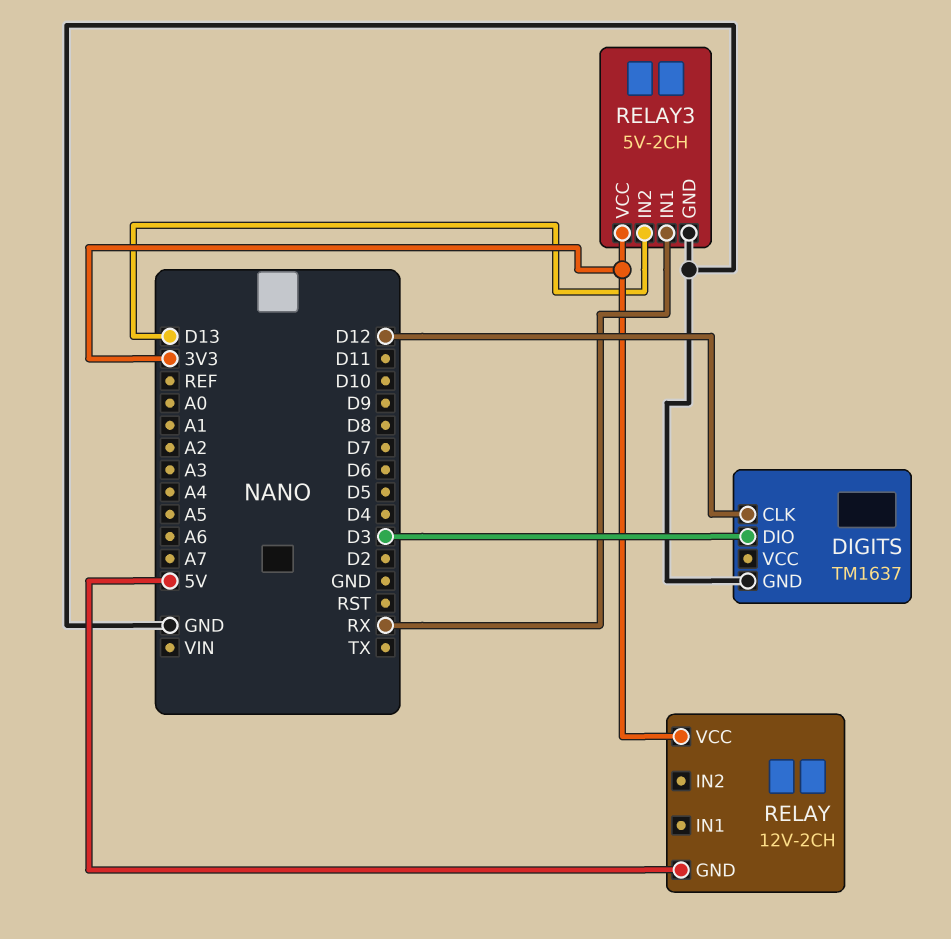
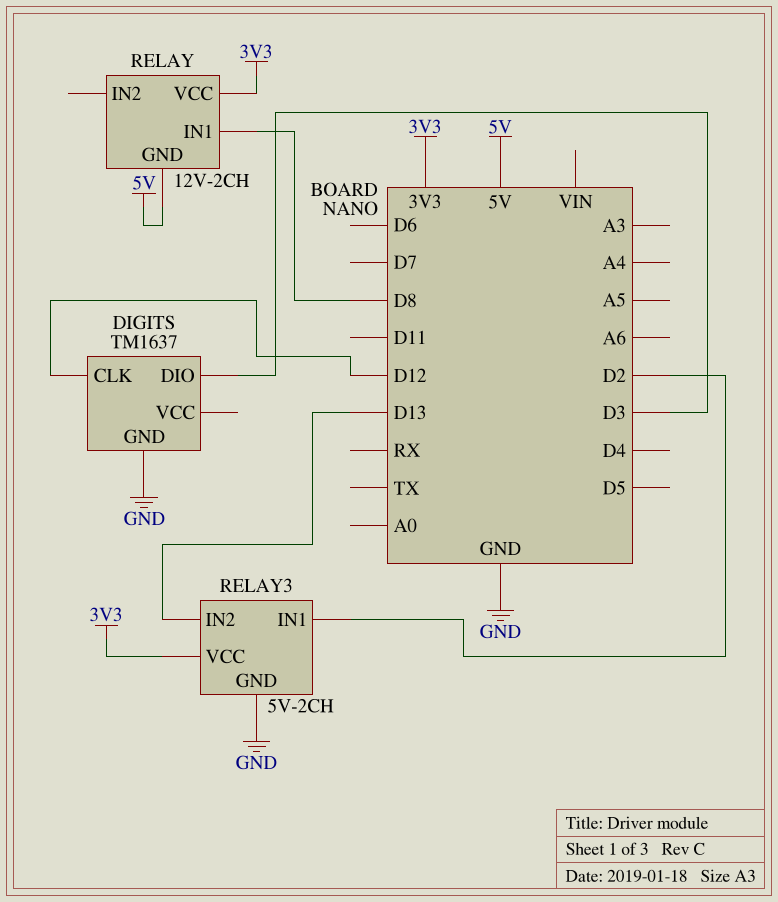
RELAY pin IN1: none -> D8
RELAY3 pin IN1: RX -> D2

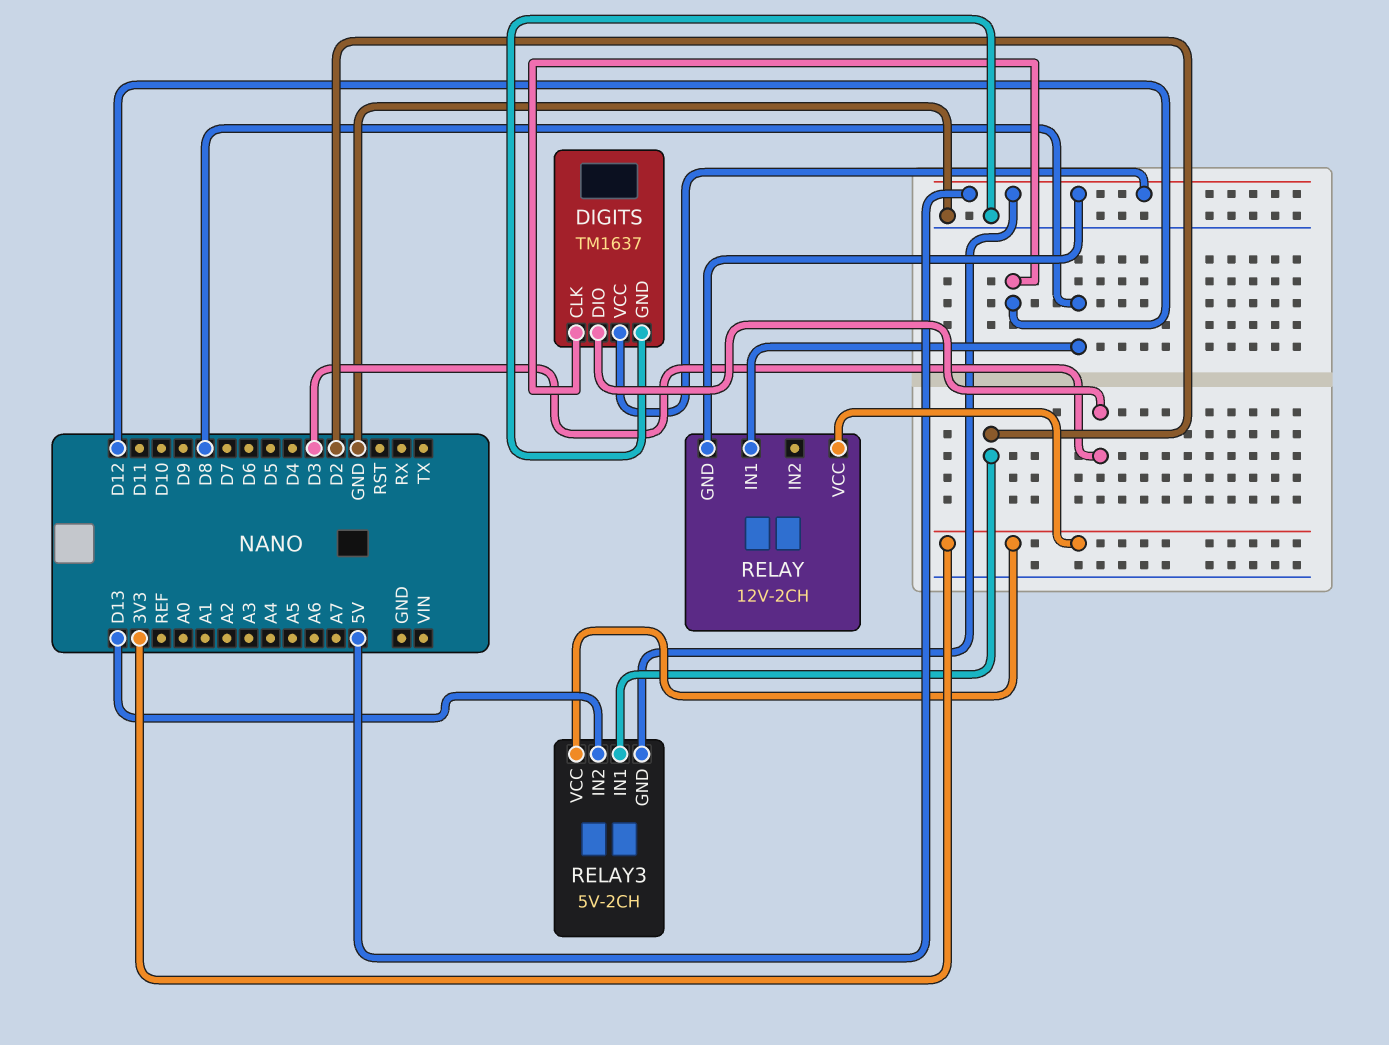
DIGITS pin VCC: none -> 5V
RELAY3 pin GND: GND -> 5V

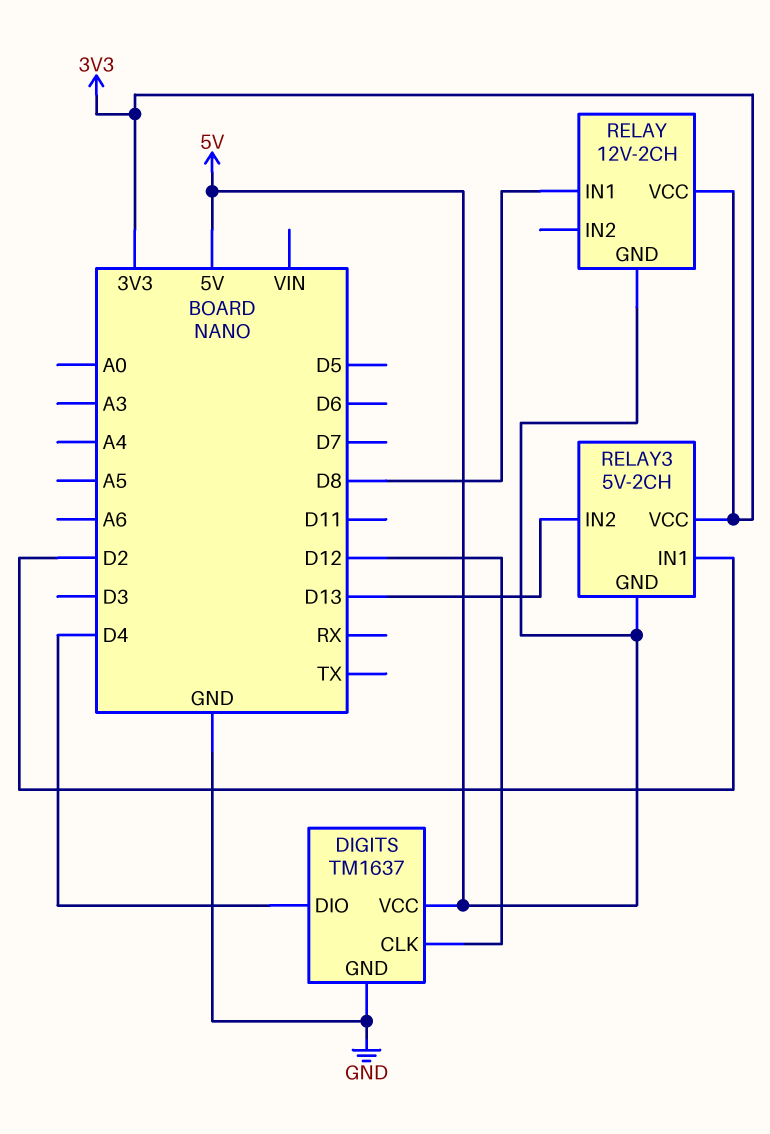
DIGITS pin DIO: D3 -> D4

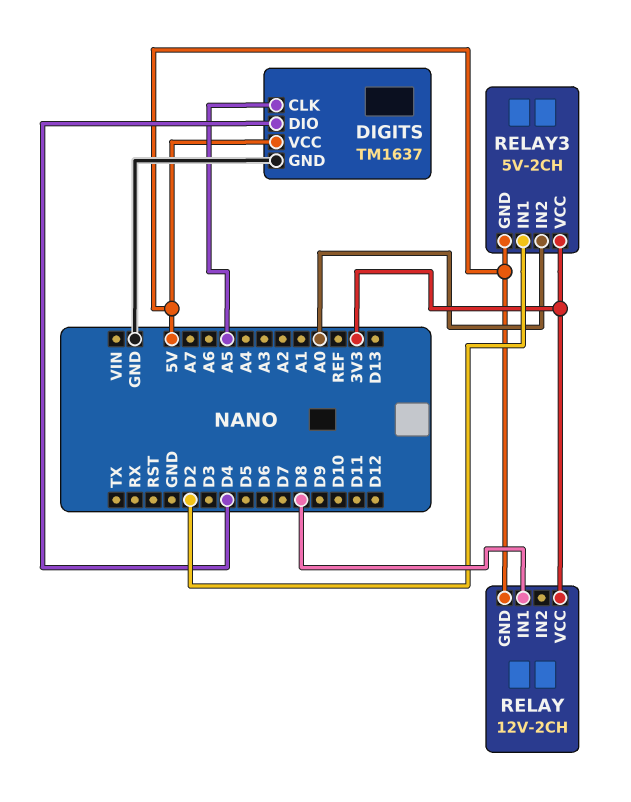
DIGITS pin CLK: D12 -> A5
RELAY3 pin IN2: D13 -> A0

